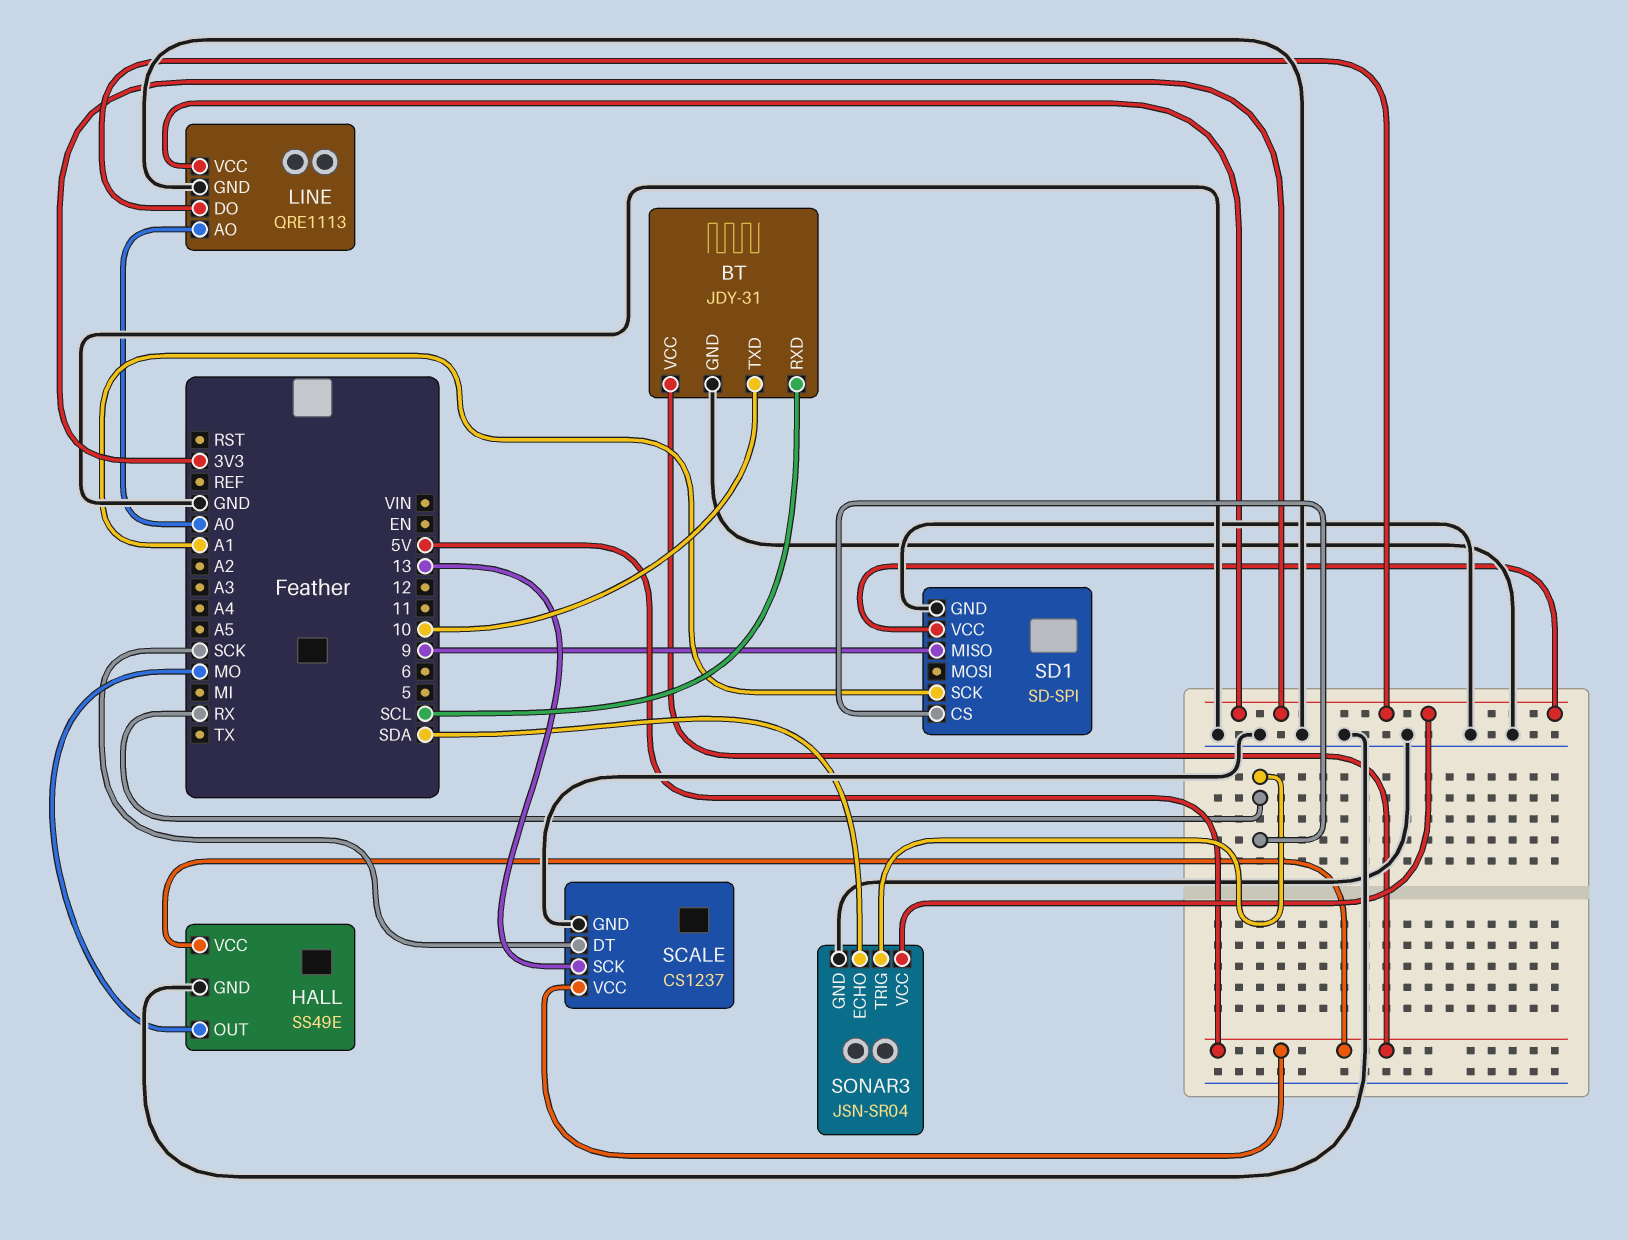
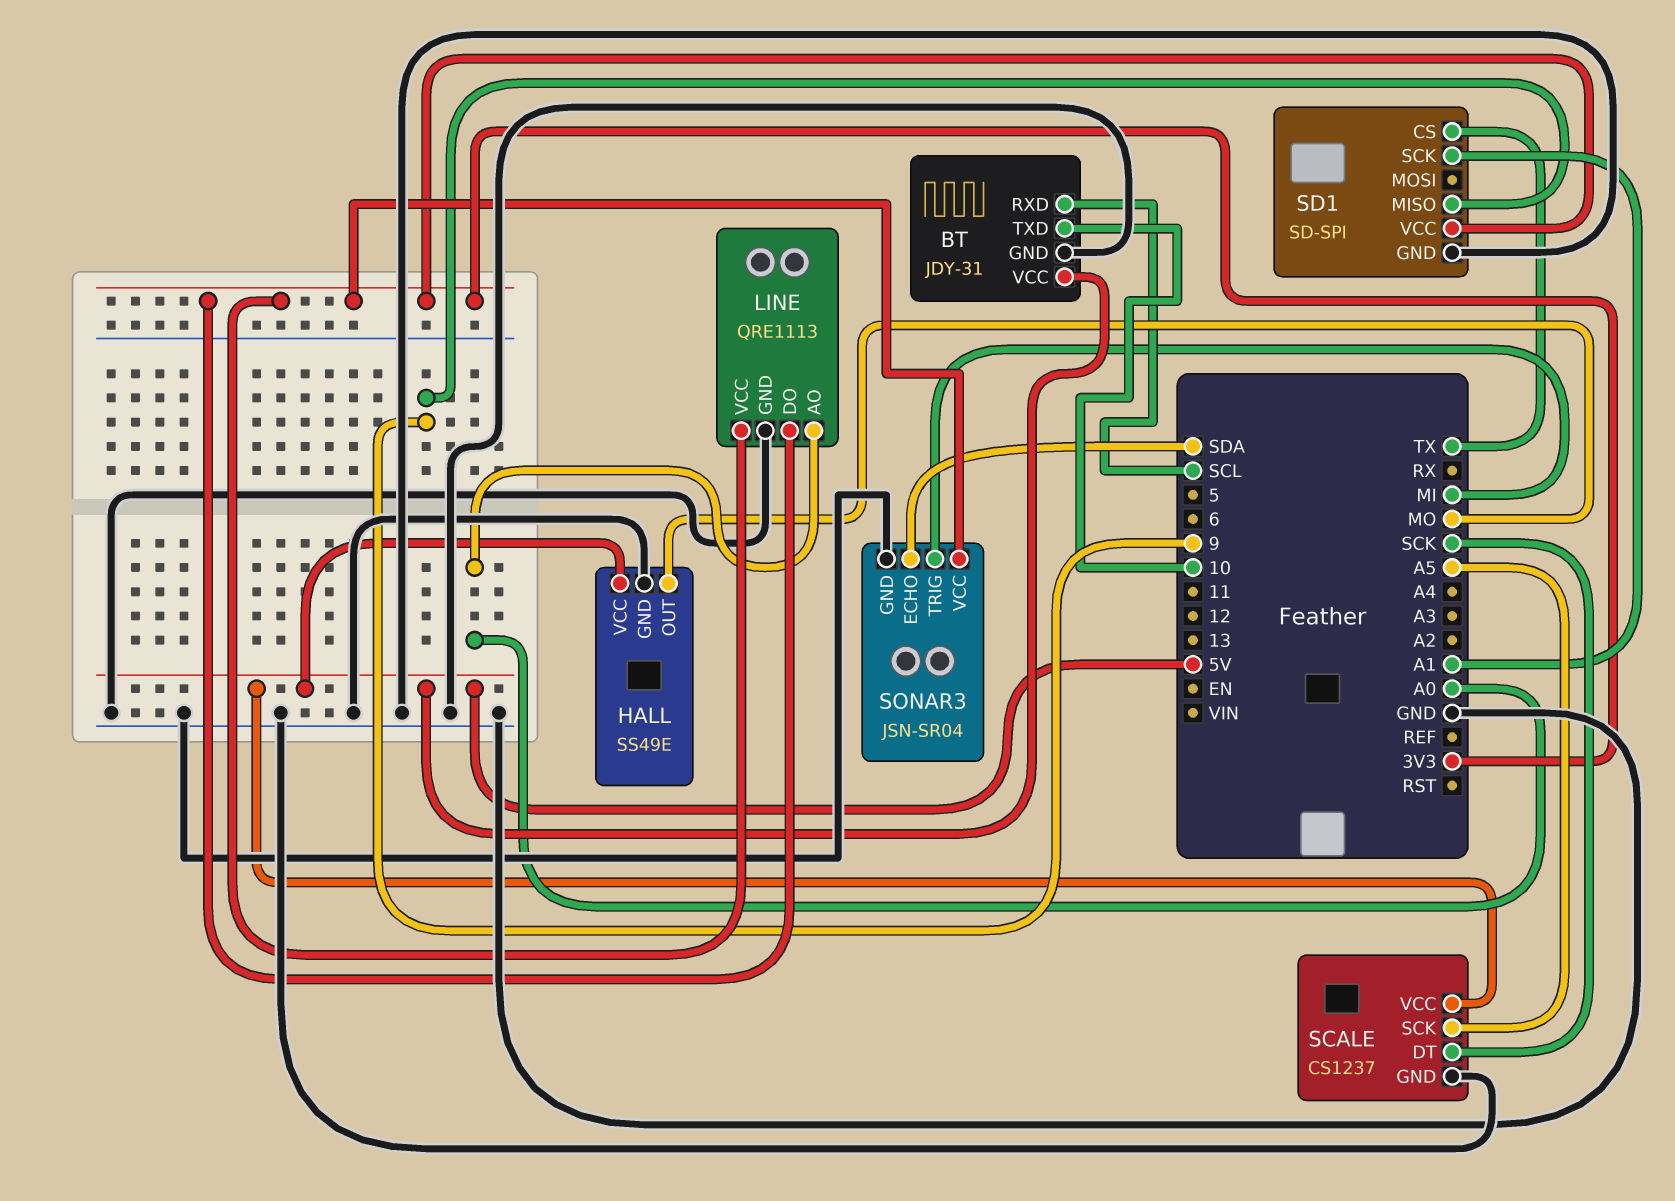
SCALE pin SCK: 13 -> A5
SD1 pin CS: RX -> TX
SONAR3 pin TRIG: RX -> MI

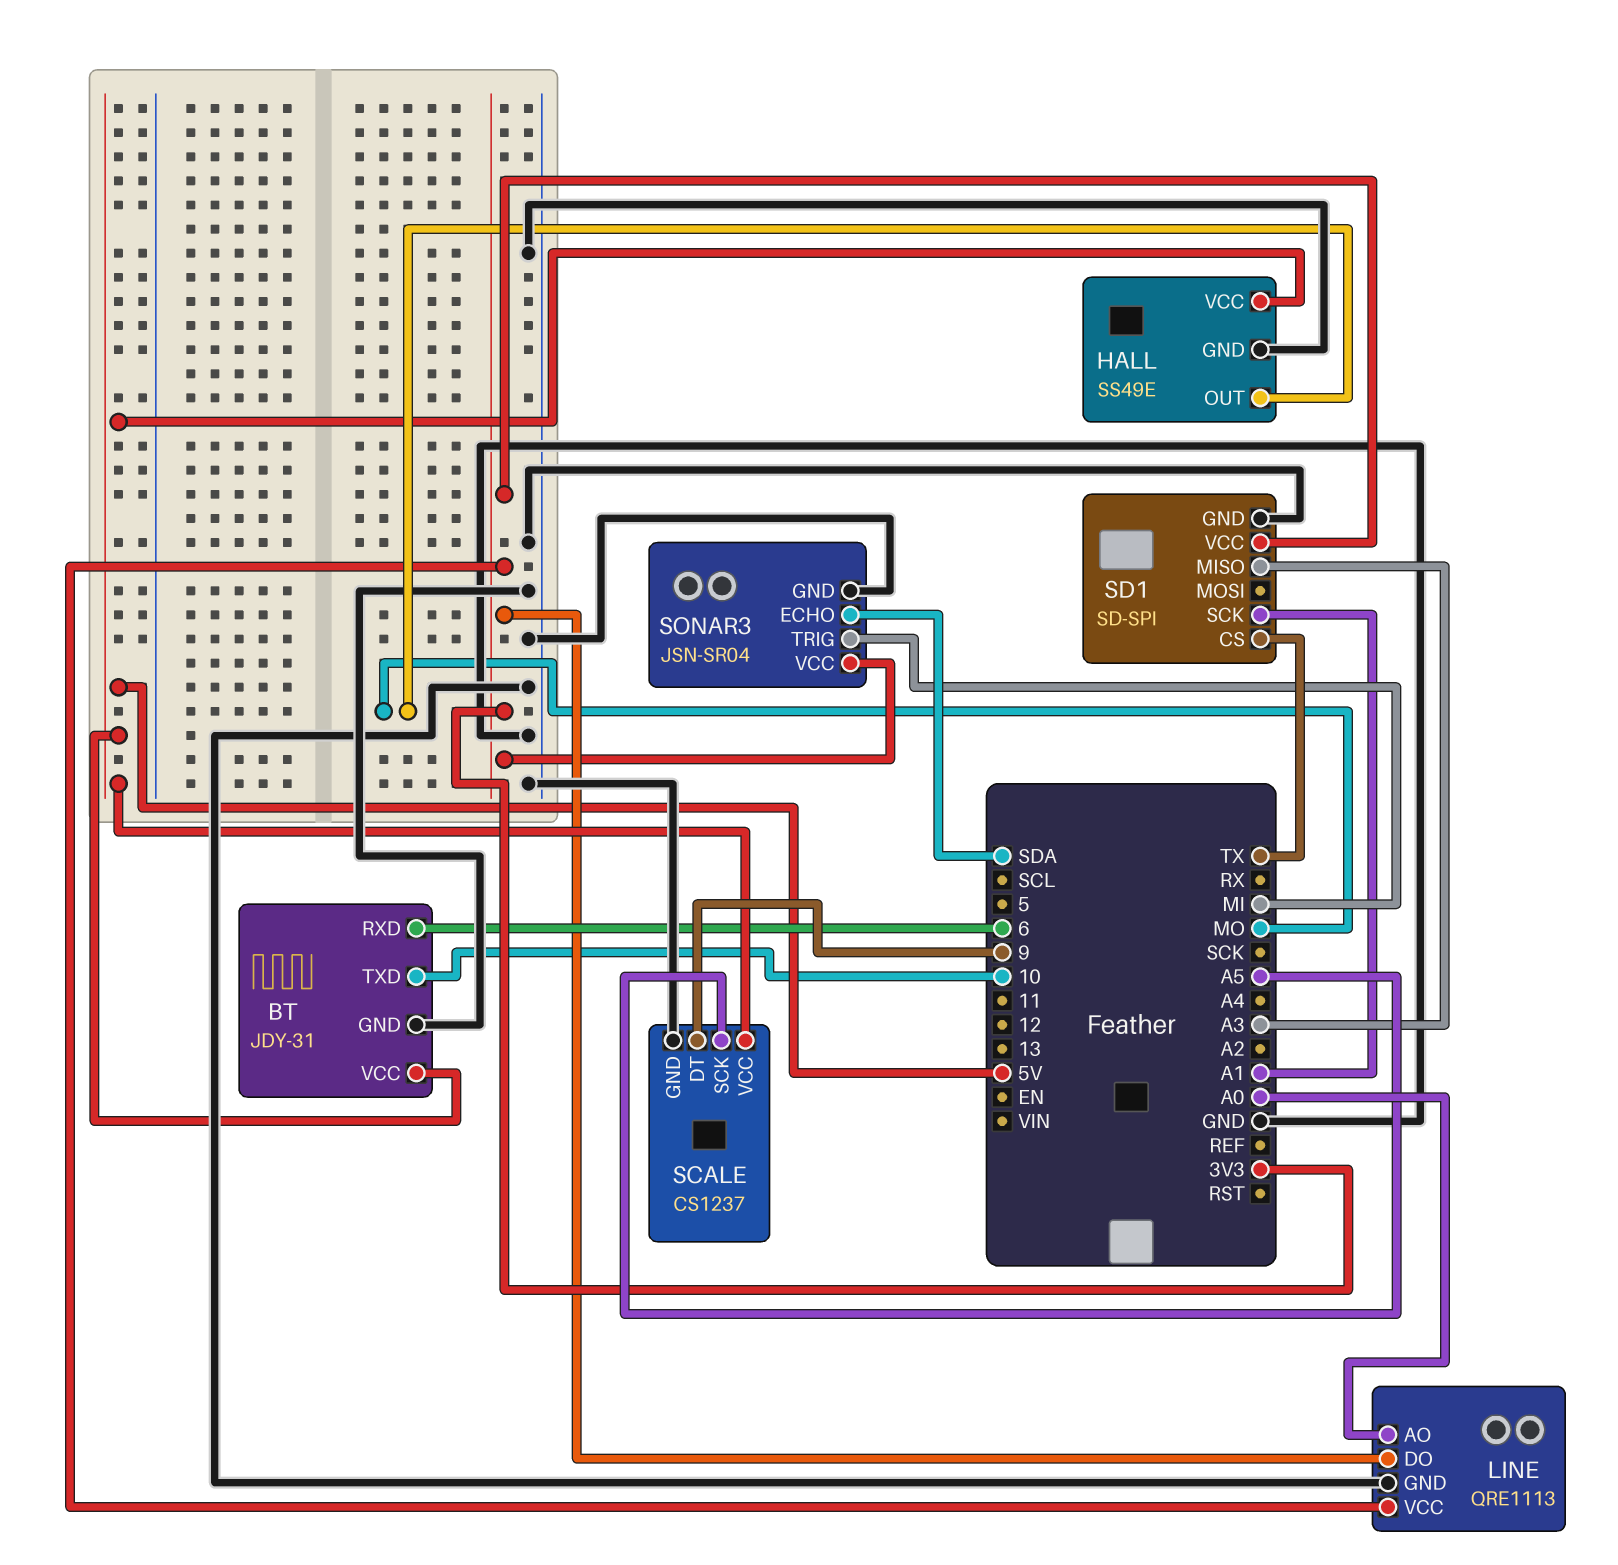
BT pin RXD: SCL -> 6
SCALE pin DT: SCK -> 9
SD1 pin MISO: 9 -> A3

